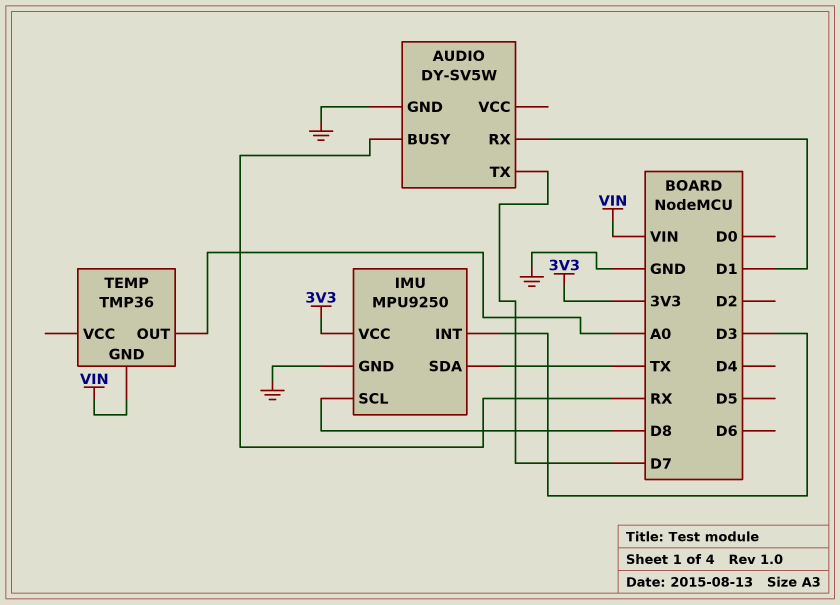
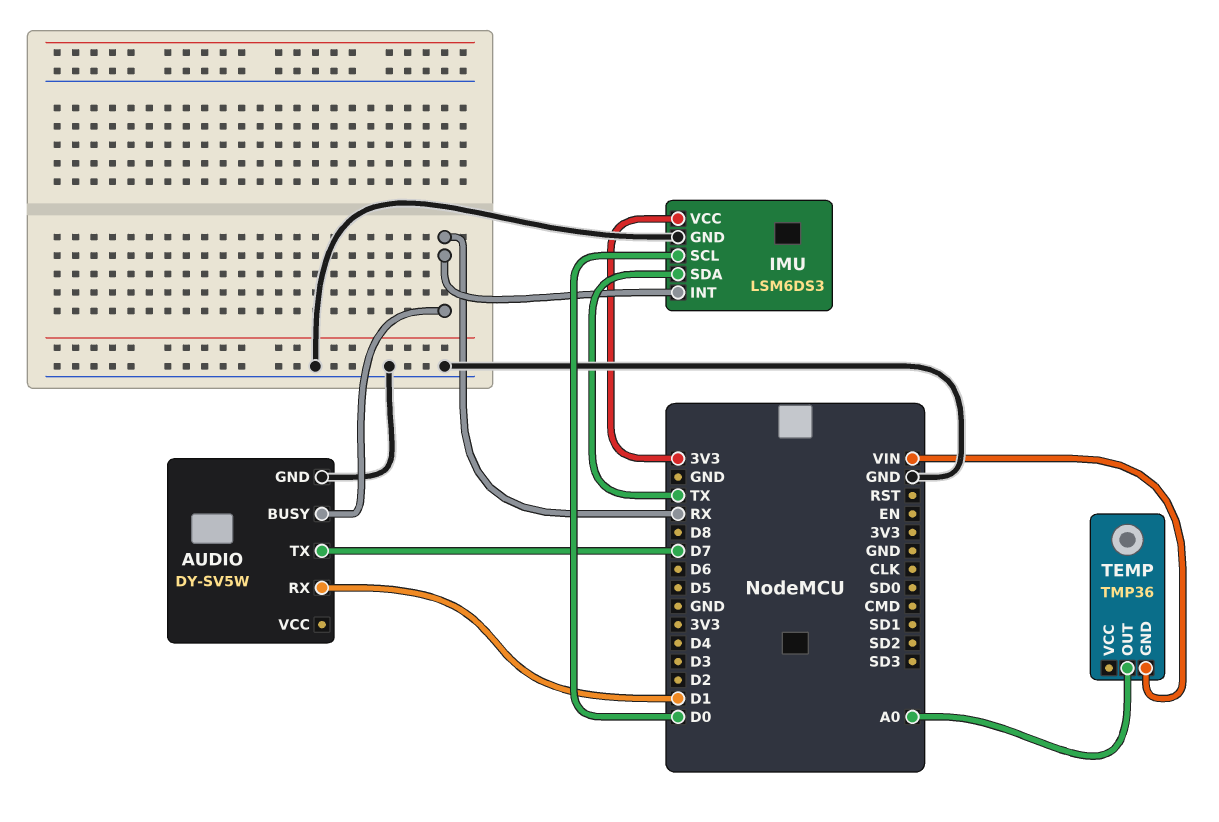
IMU: MPU9250 -> LSM6DS3
IMU pin INT: D3 -> RX
IMU pin SCL: D8 -> D0

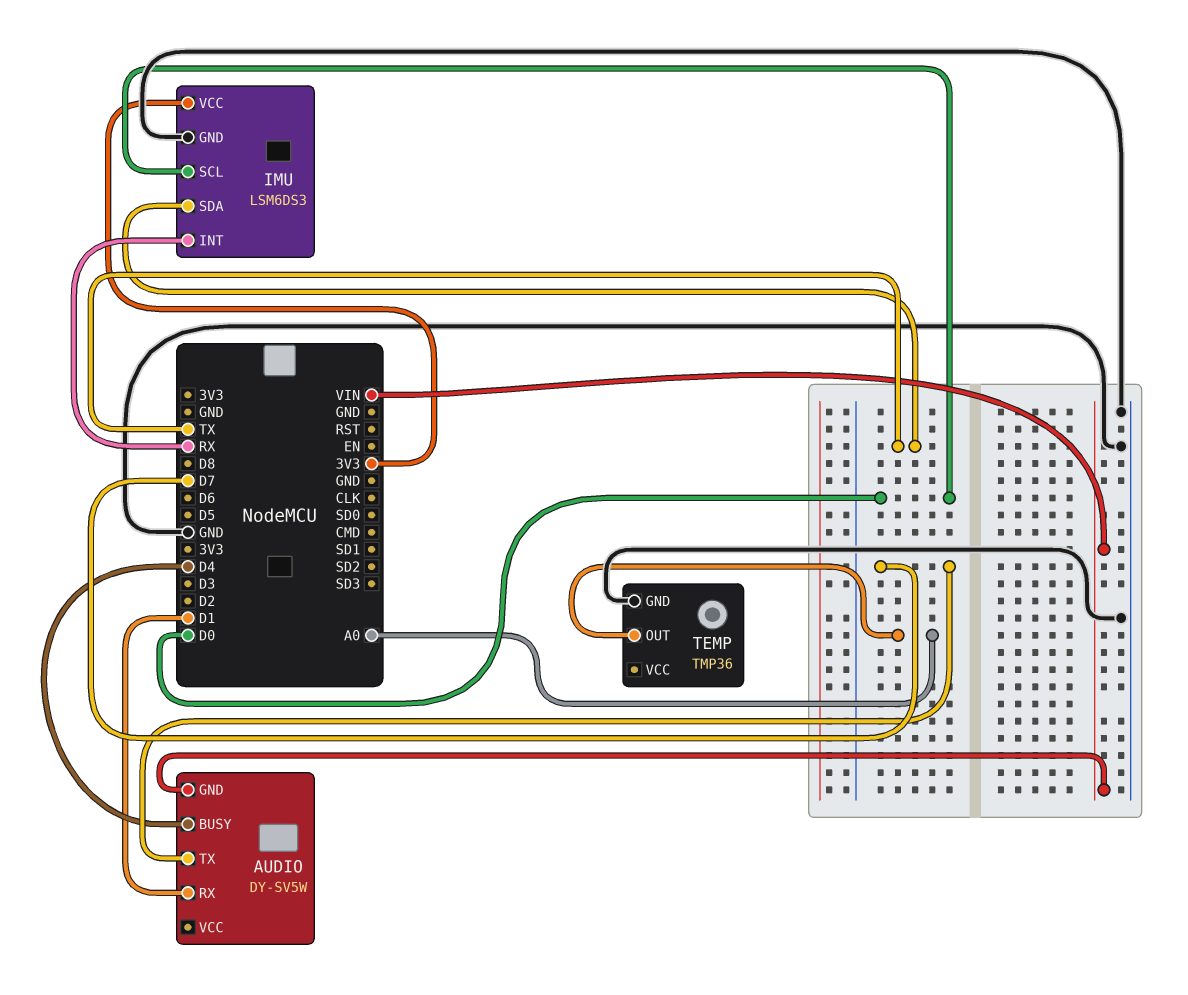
AUDIO pin BUSY: RX -> D4
AUDIO pin GND: GND -> VIN
TEMP pin GND: VIN -> GND

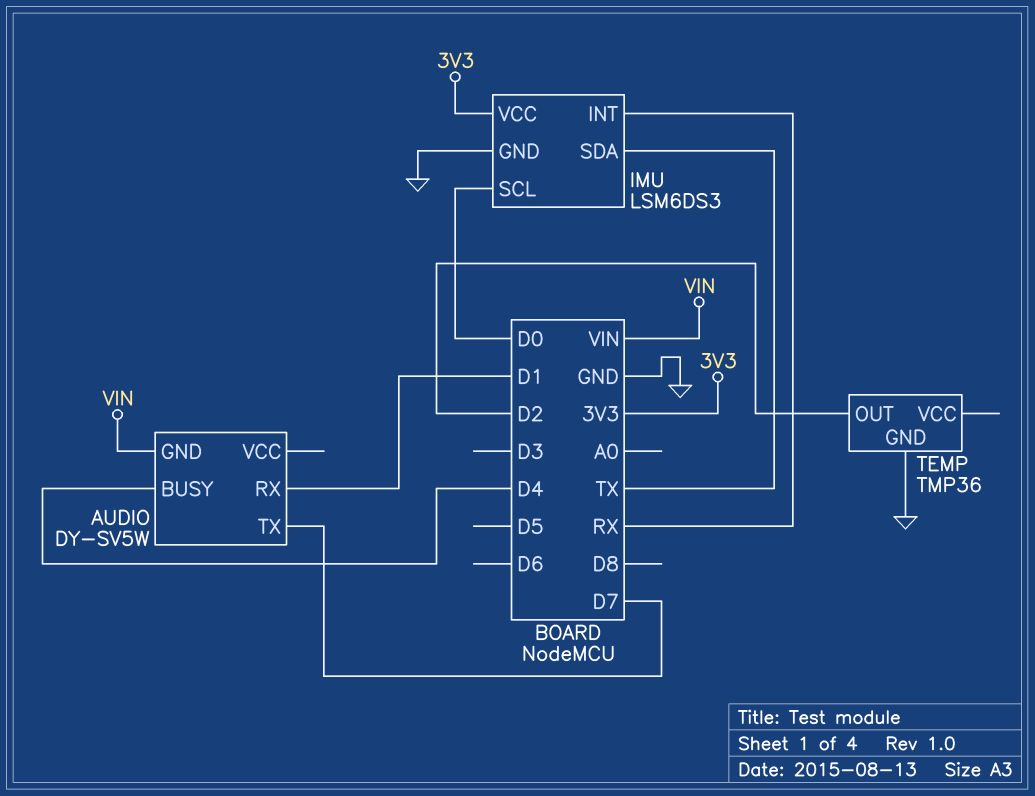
TEMP pin OUT: A0 -> D2

